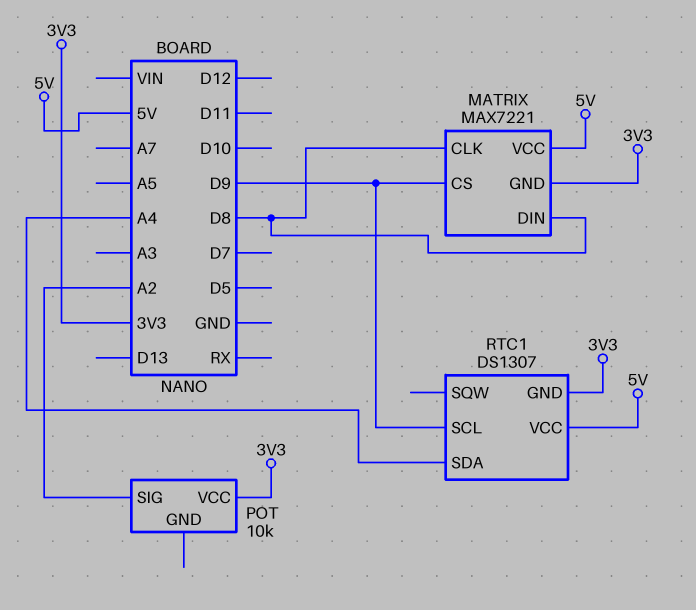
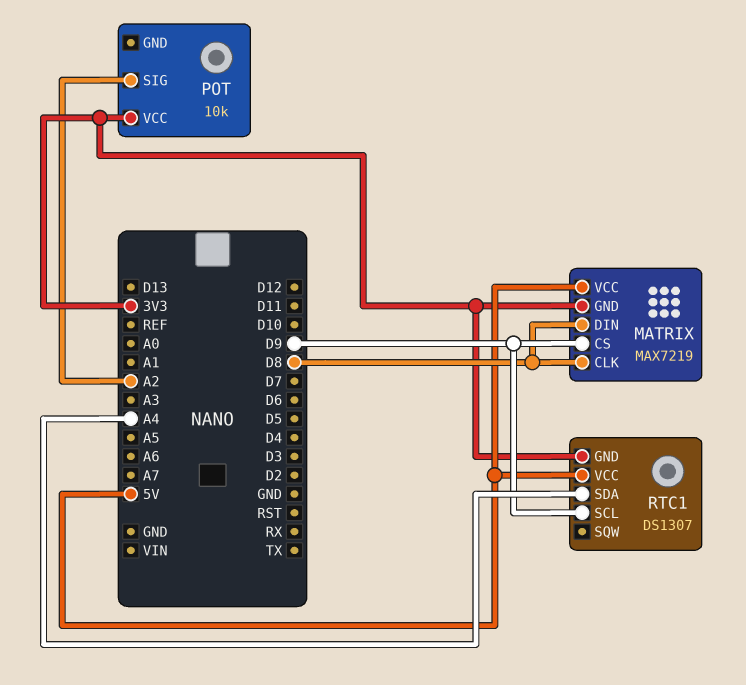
MATRIX: MAX7221 -> MAX7219

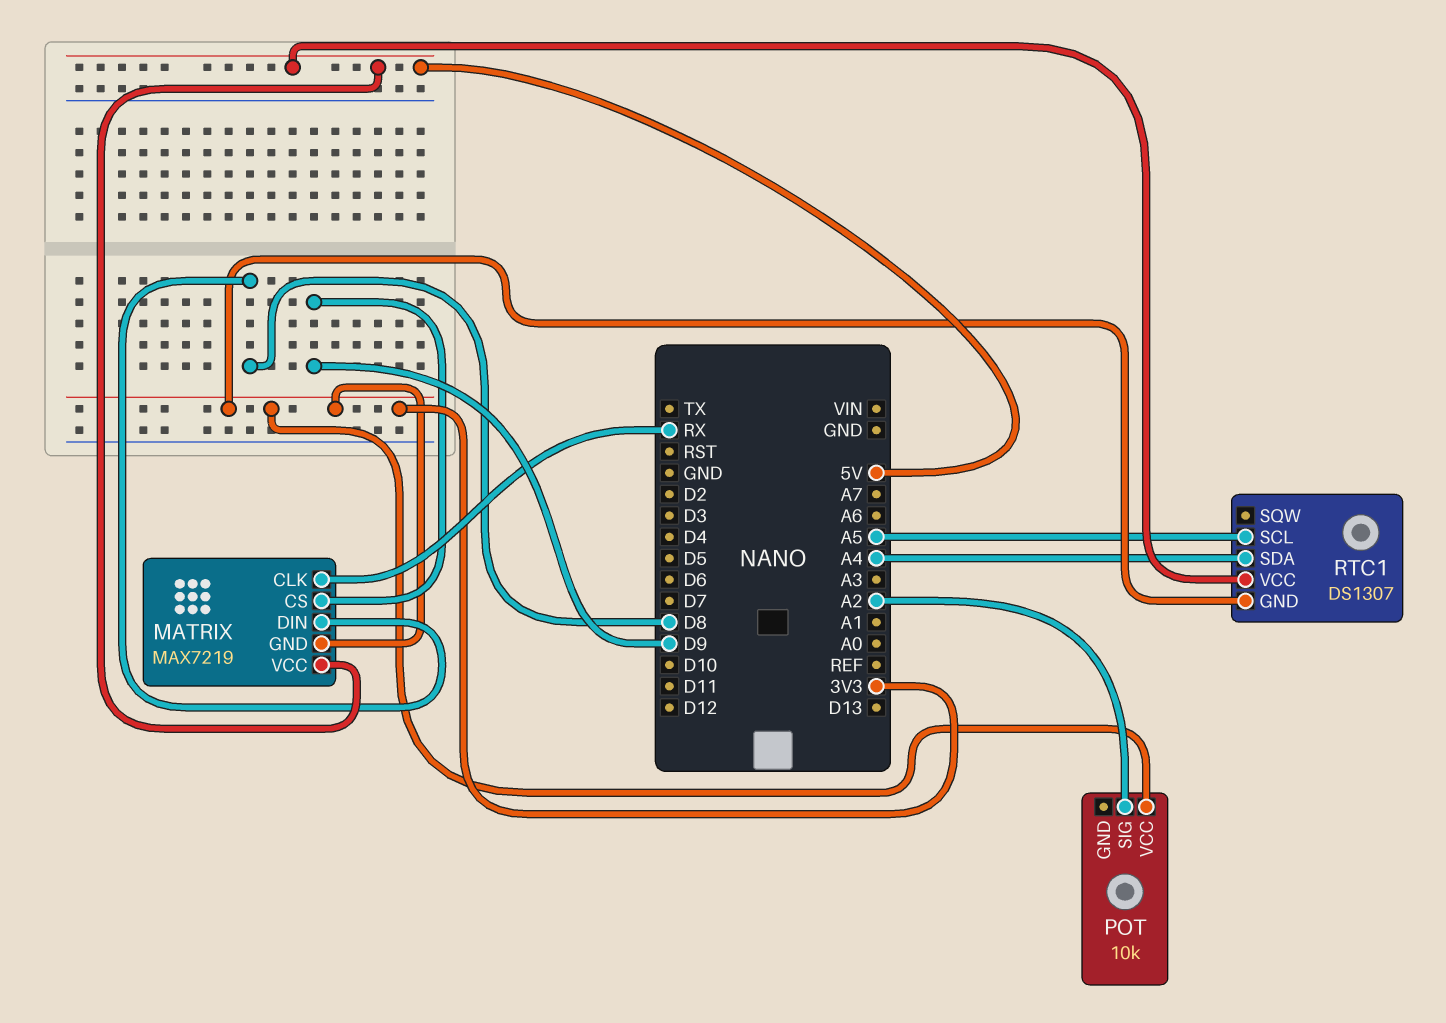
MATRIX pin CLK: D8 -> RX
RTC1 pin SCL: D9 -> A5

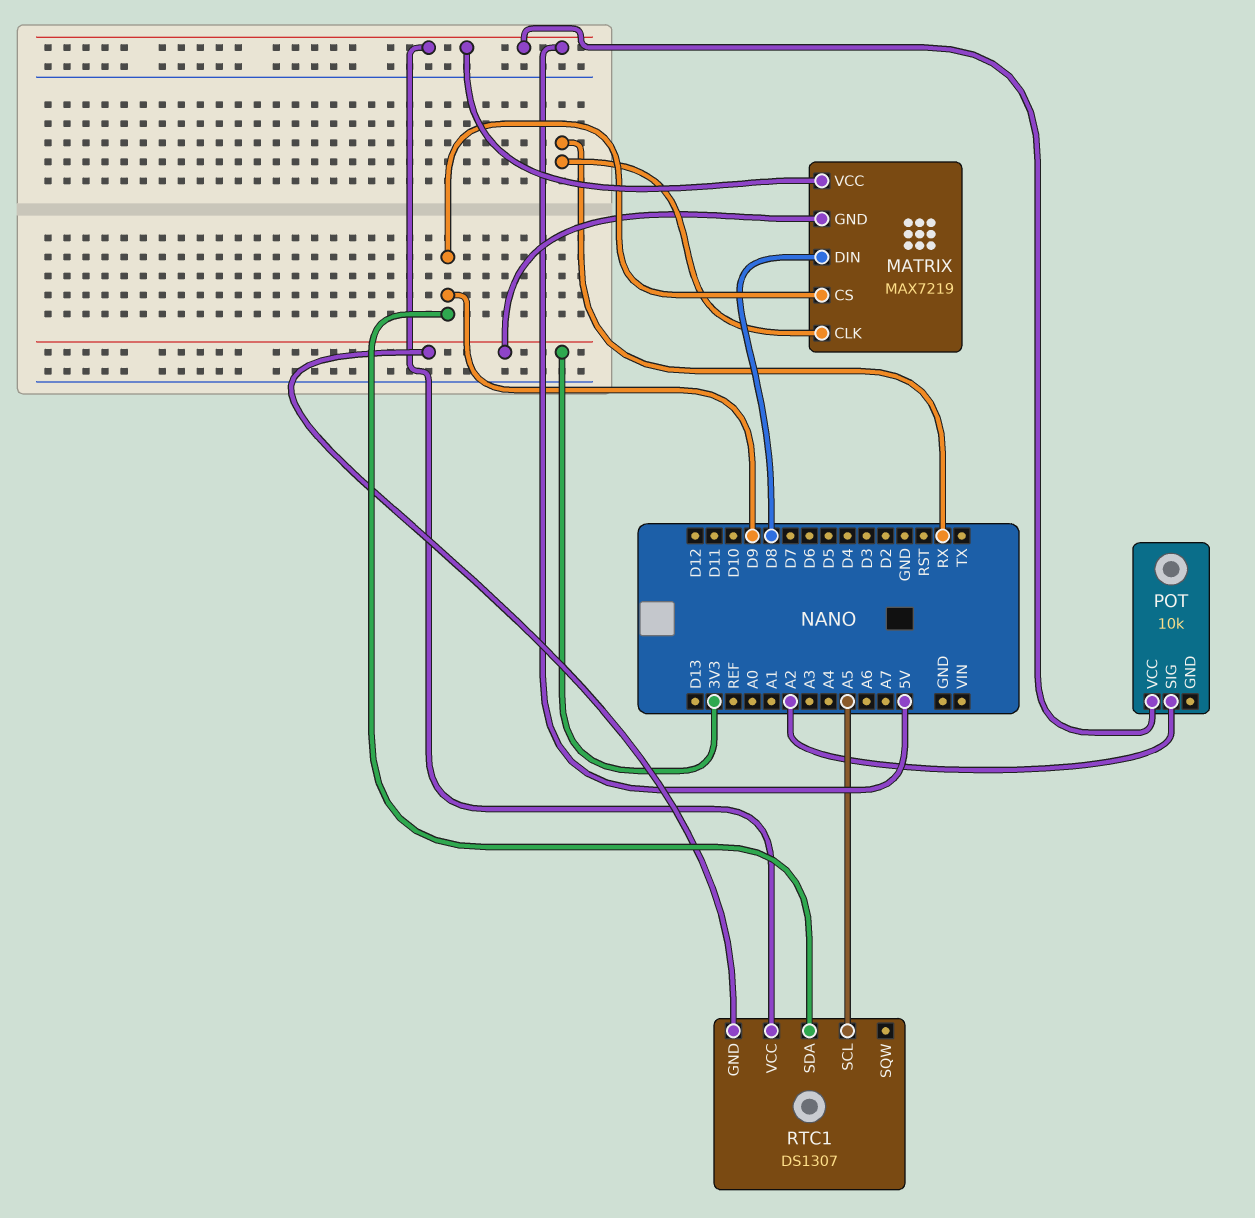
POT pin VCC: 3V3 -> 5V
RTC1 pin SDA: A4 -> D9

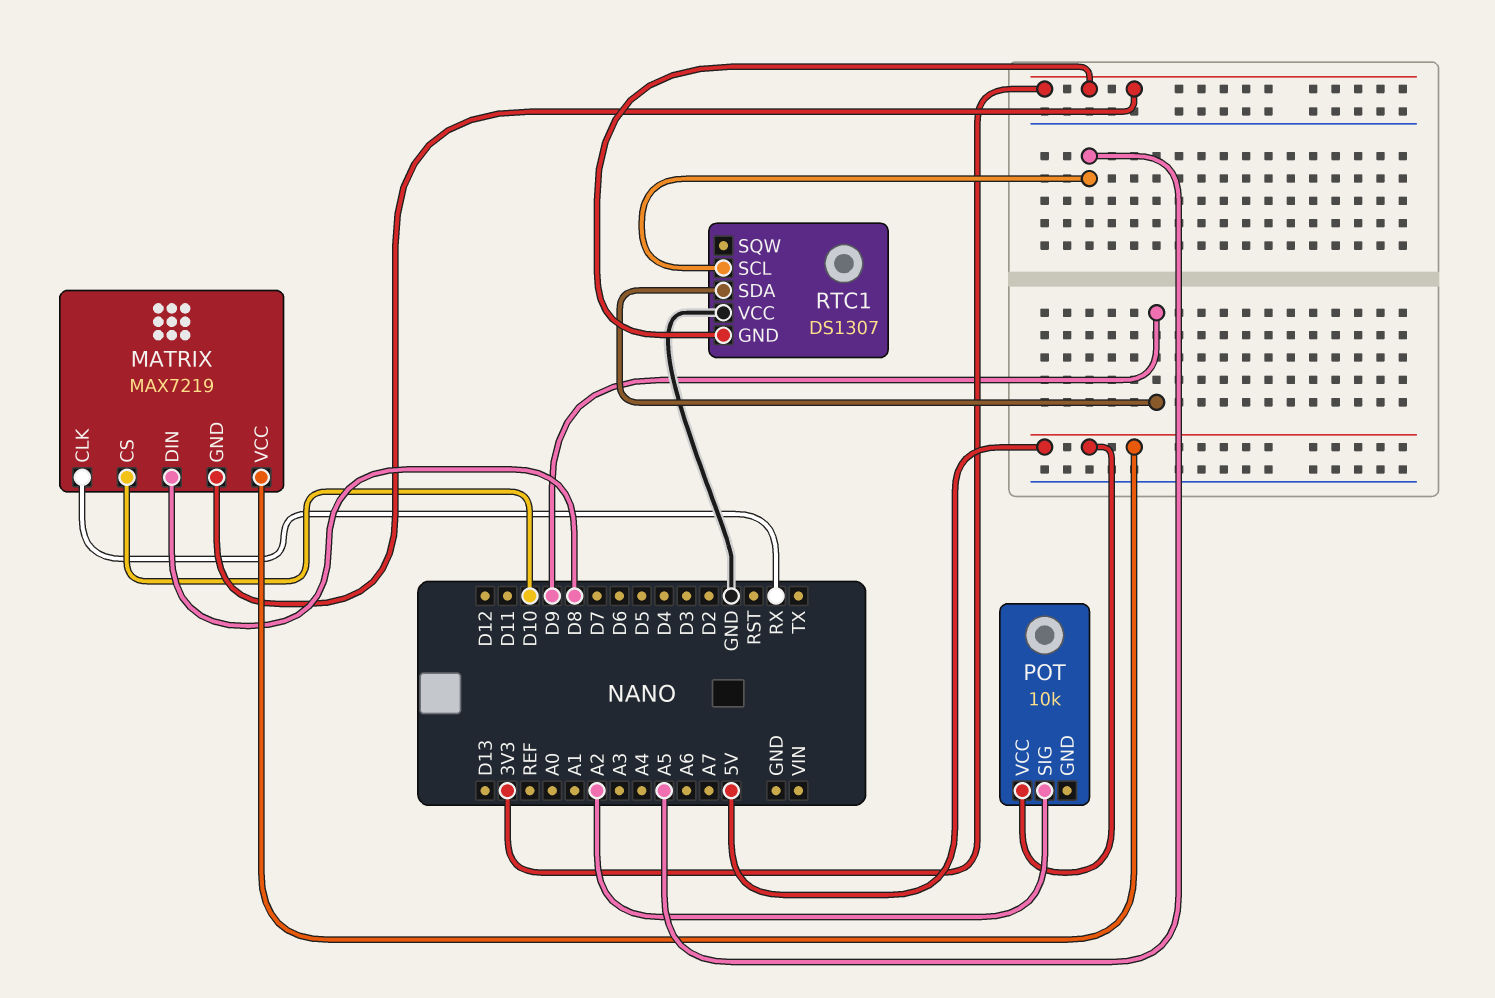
MATRIX pin CS: D9 -> D10
RTC1 pin VCC: 5V -> GND

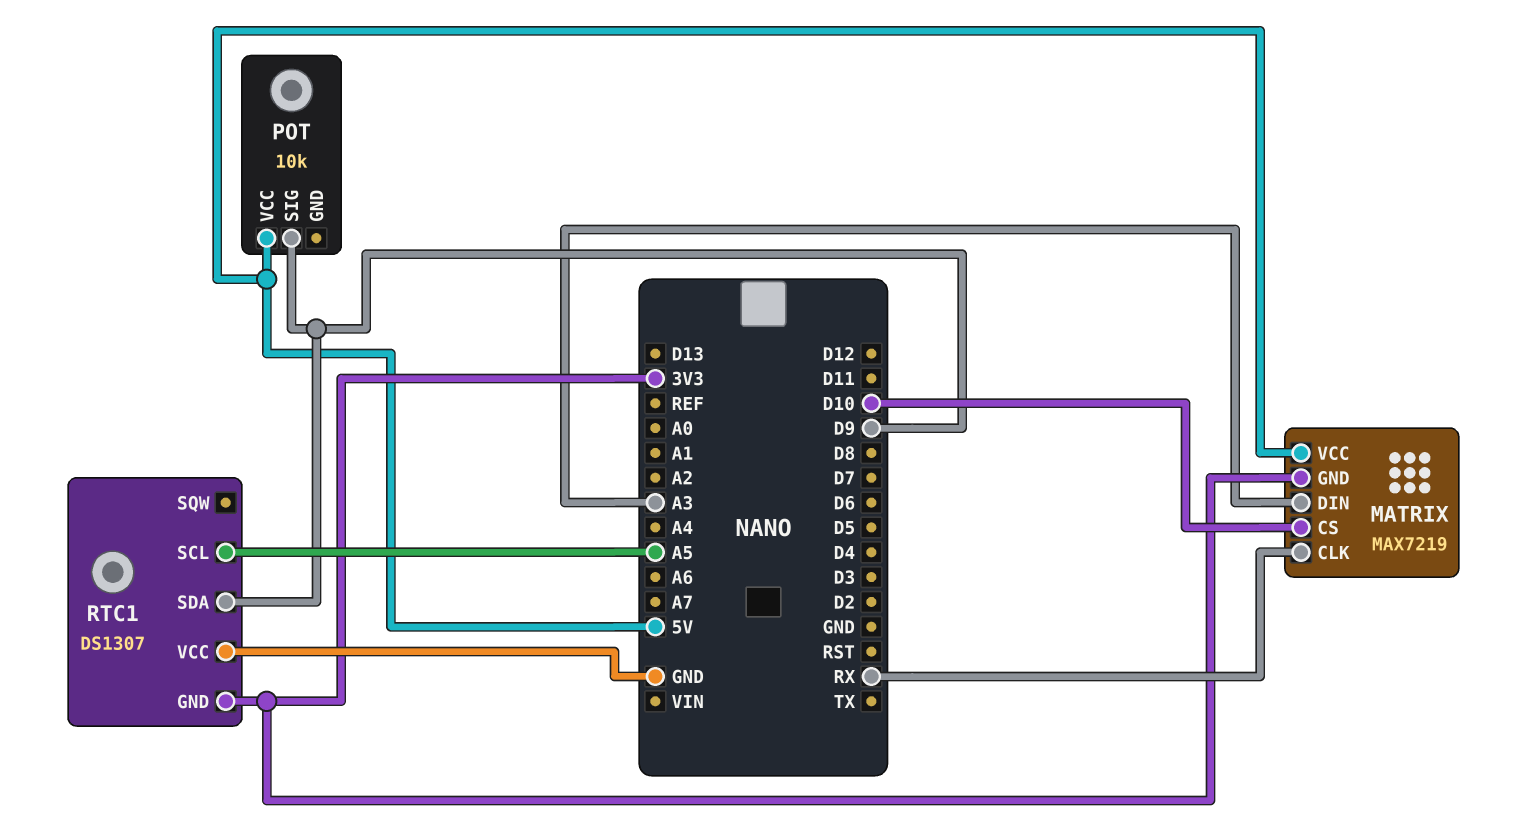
MATRIX pin DIN: D8 -> A3
POT pin SIG: A2 -> D9

